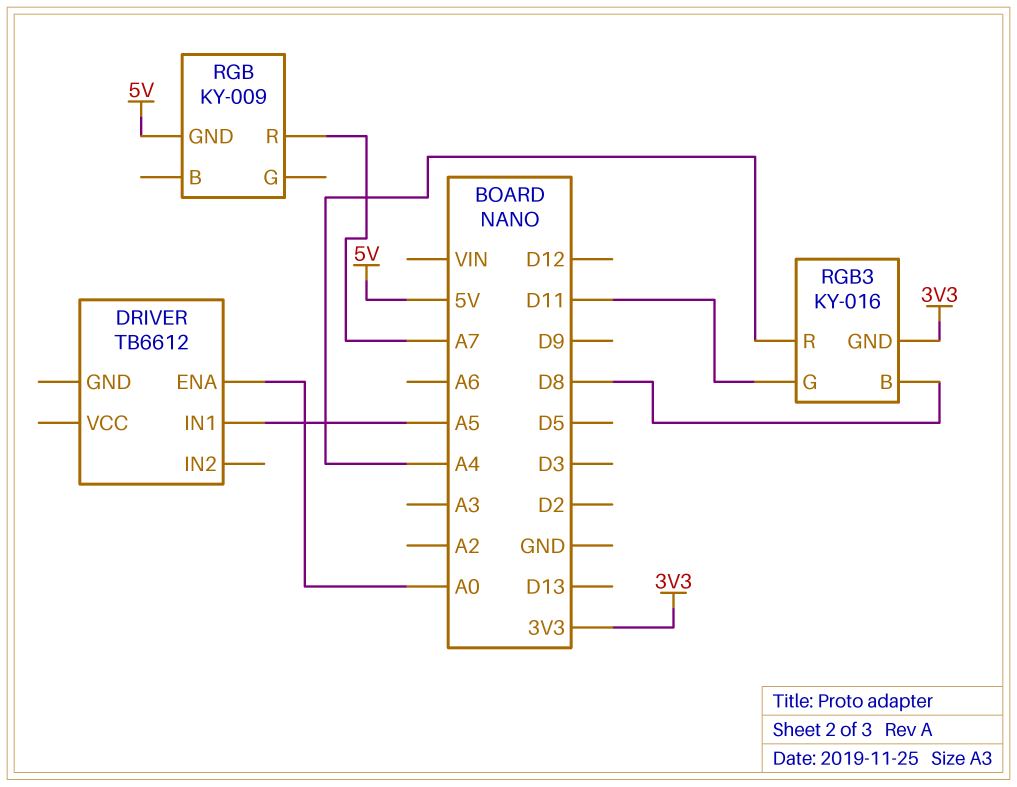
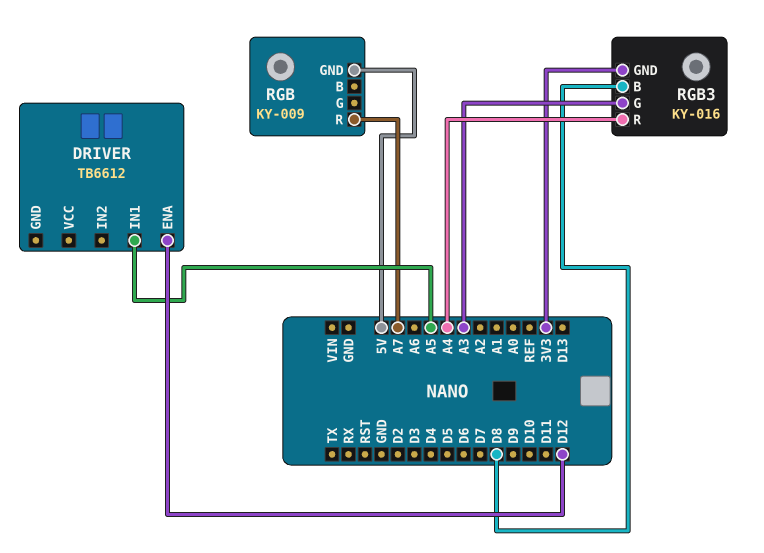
DRIVER pin ENA: A0 -> D12
RGB3 pin G: D11 -> A3

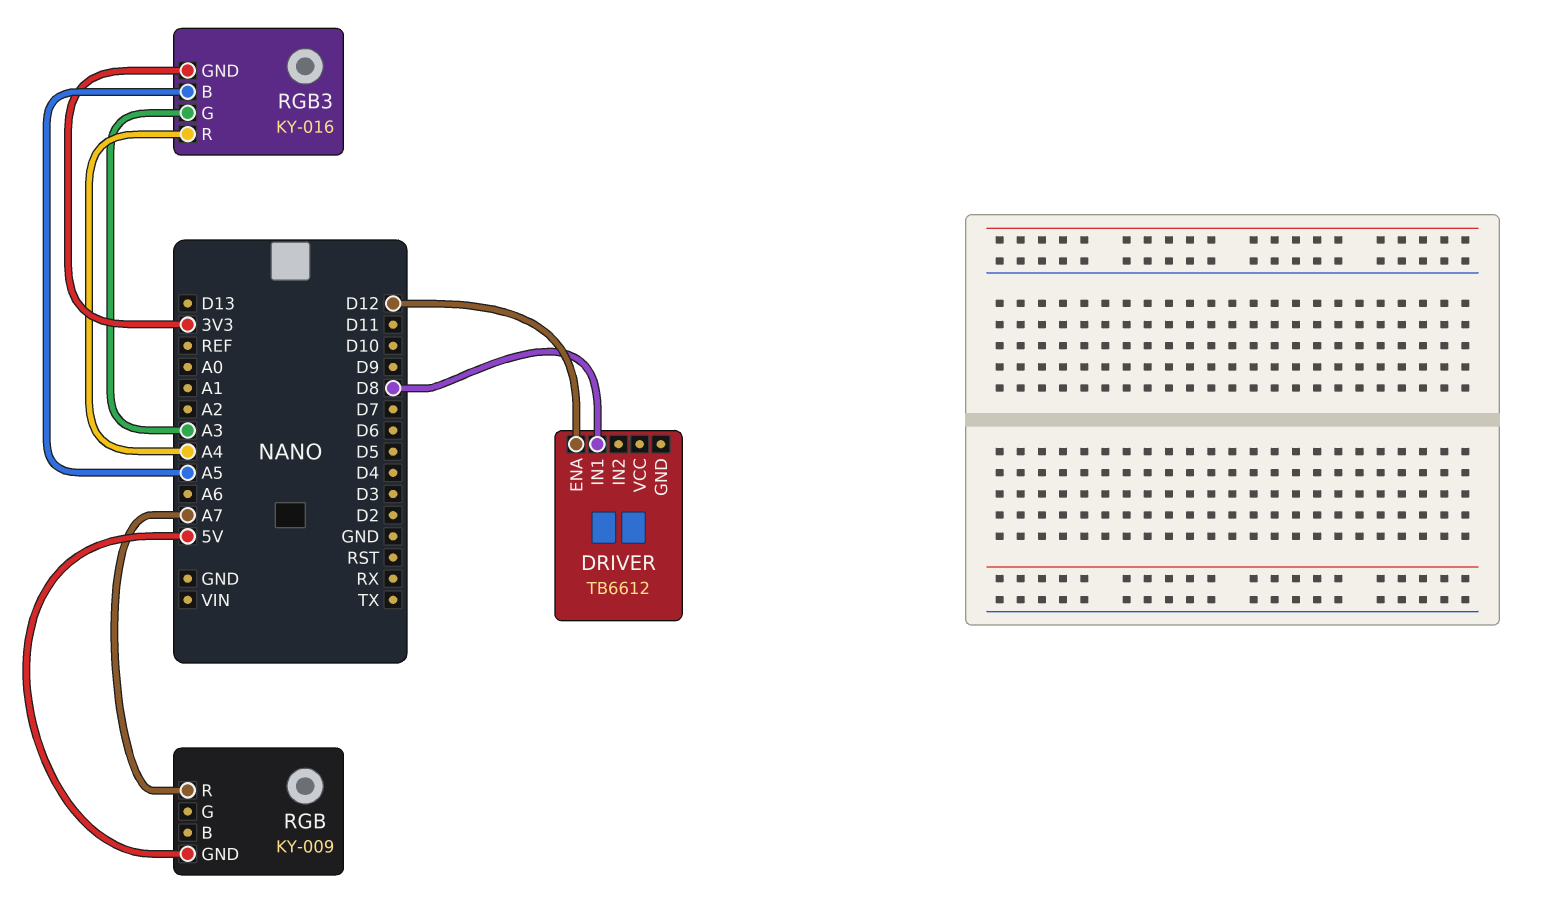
DRIVER pin IN1: A5 -> D8
RGB3 pin B: D8 -> A5

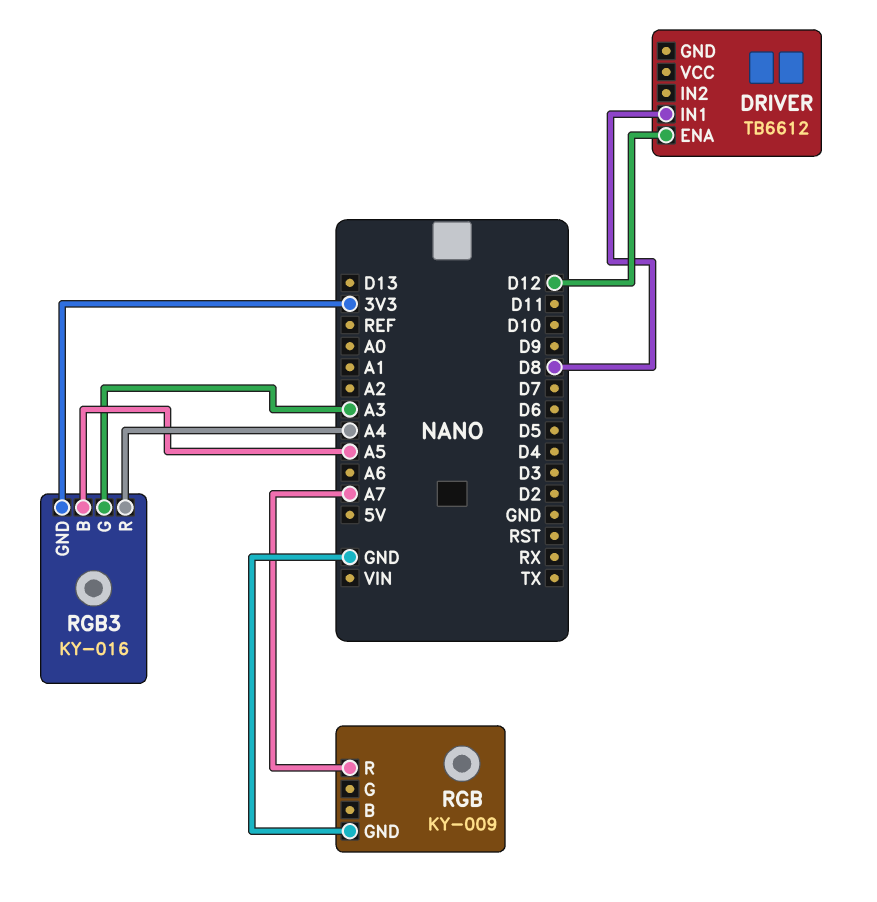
RGB pin GND: 5V -> GND

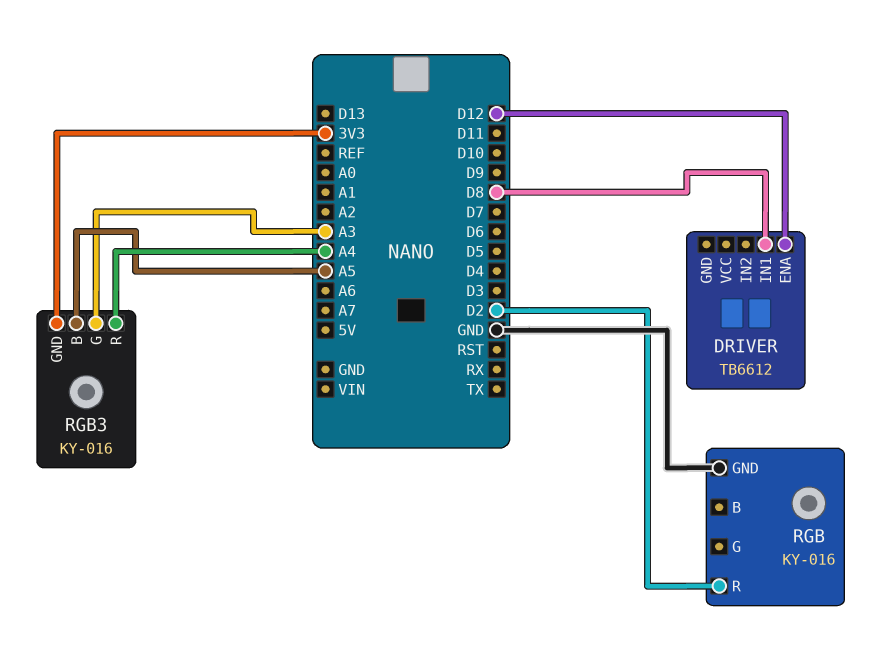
RGB: KY-009 -> KY-016
RGB pin R: A7 -> D2

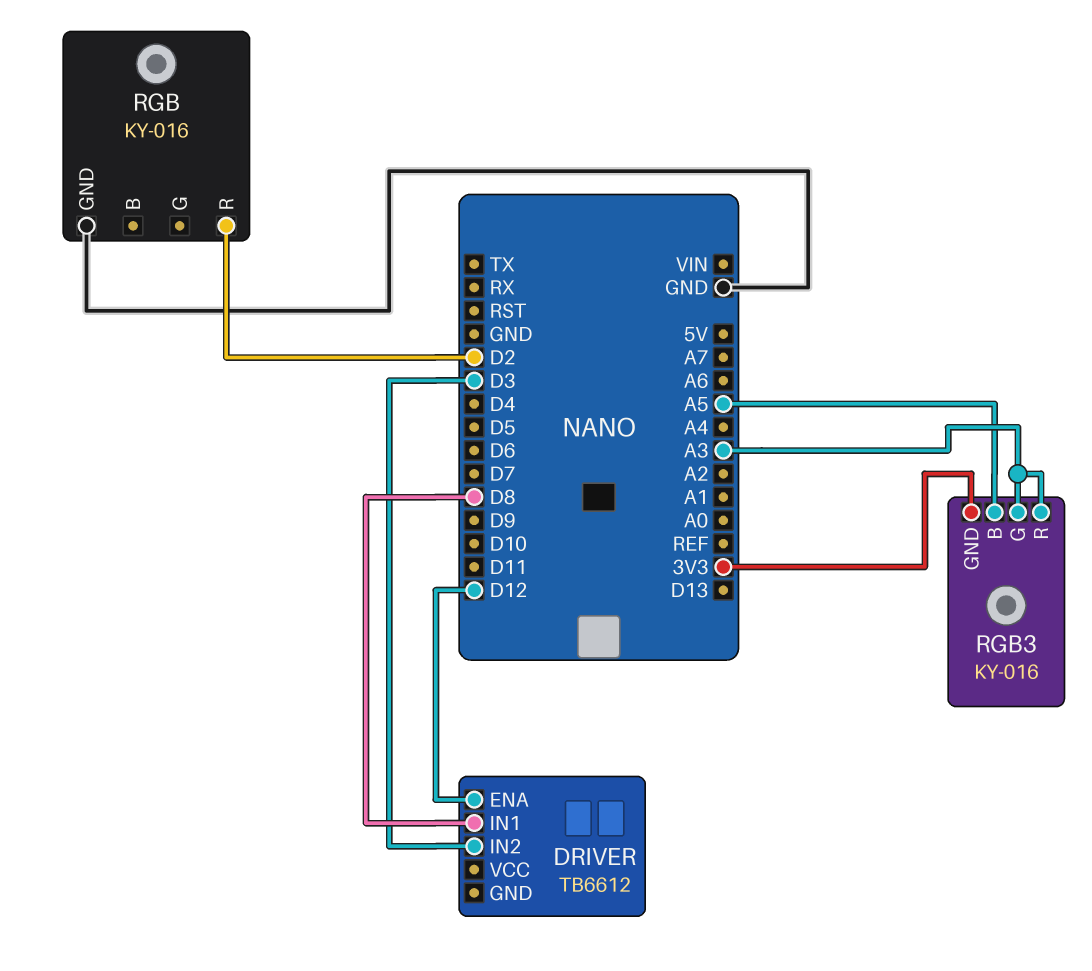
DRIVER pin IN2: none -> D3
RGB3 pin R: A4 -> A3

